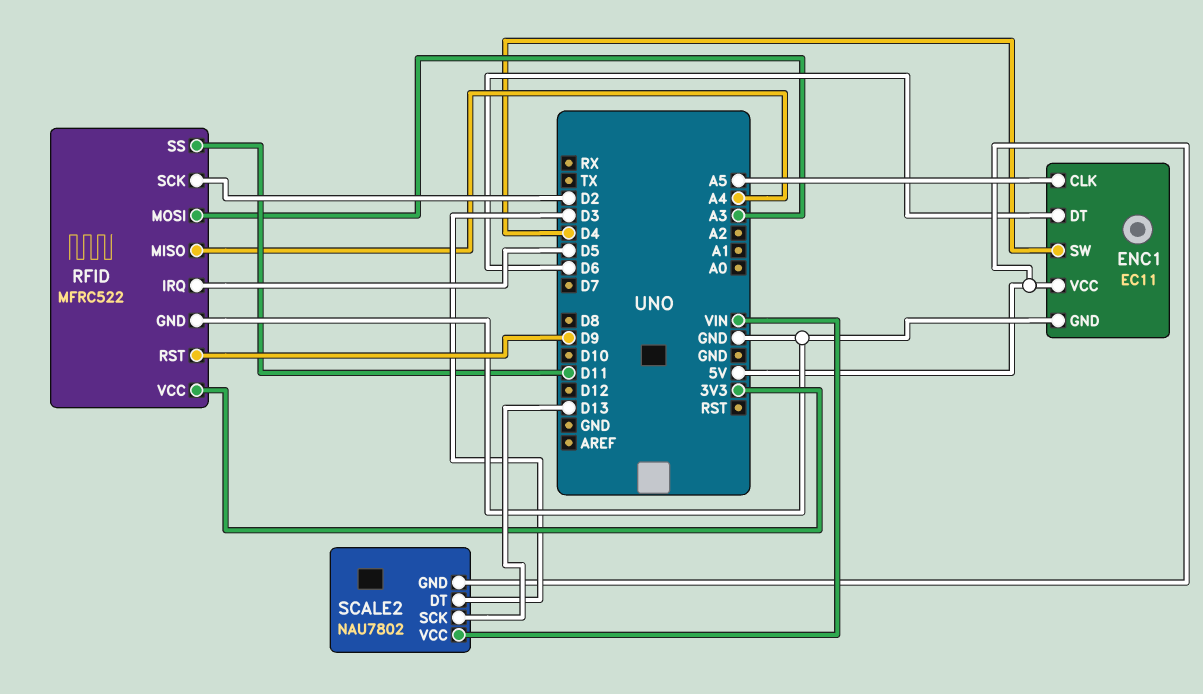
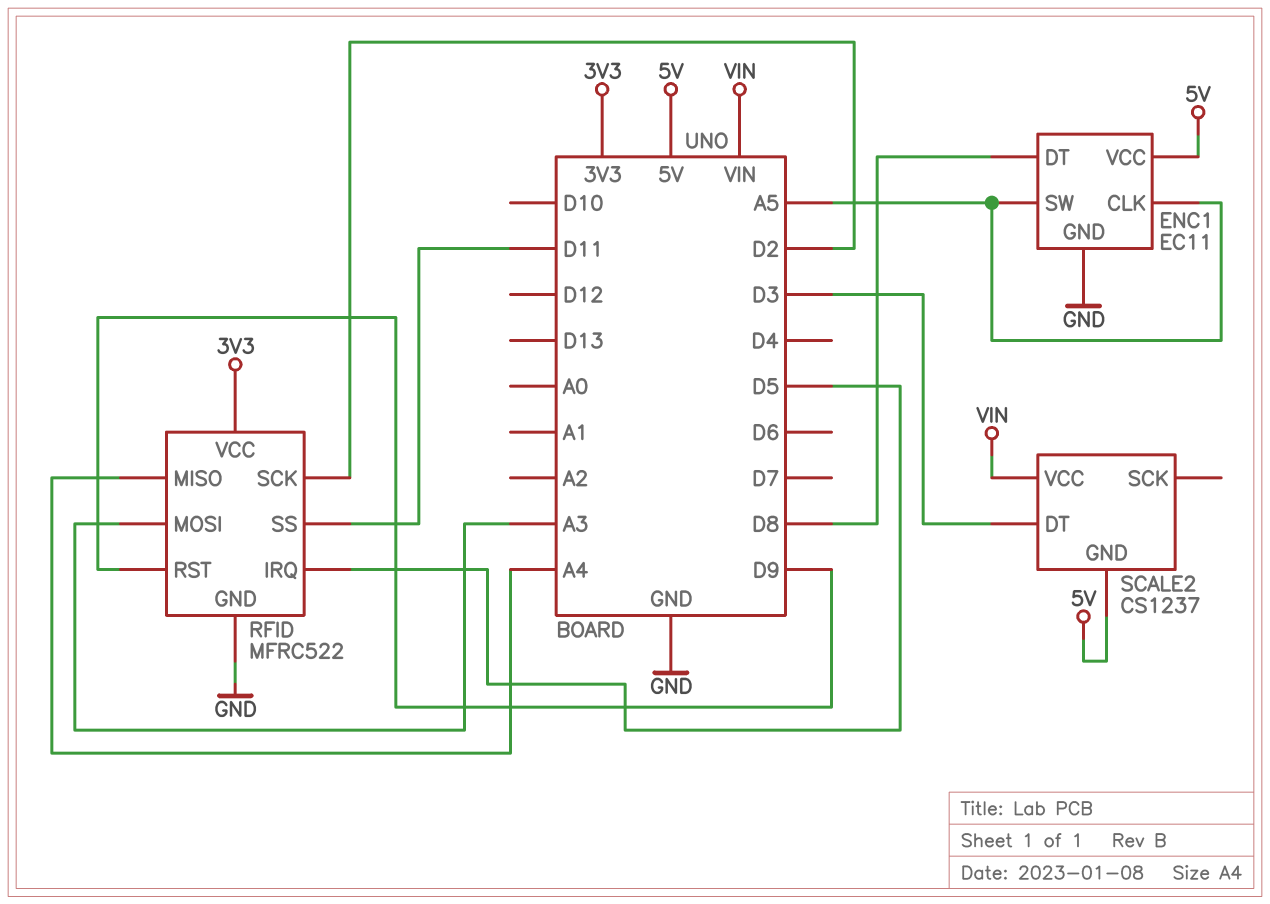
ENC1 pin DT: D6 -> D8
ENC1 pin SW: D4 -> A5
SCALE2: NAU7802 -> CS1237
SCALE2 pin SCK: D13 -> none

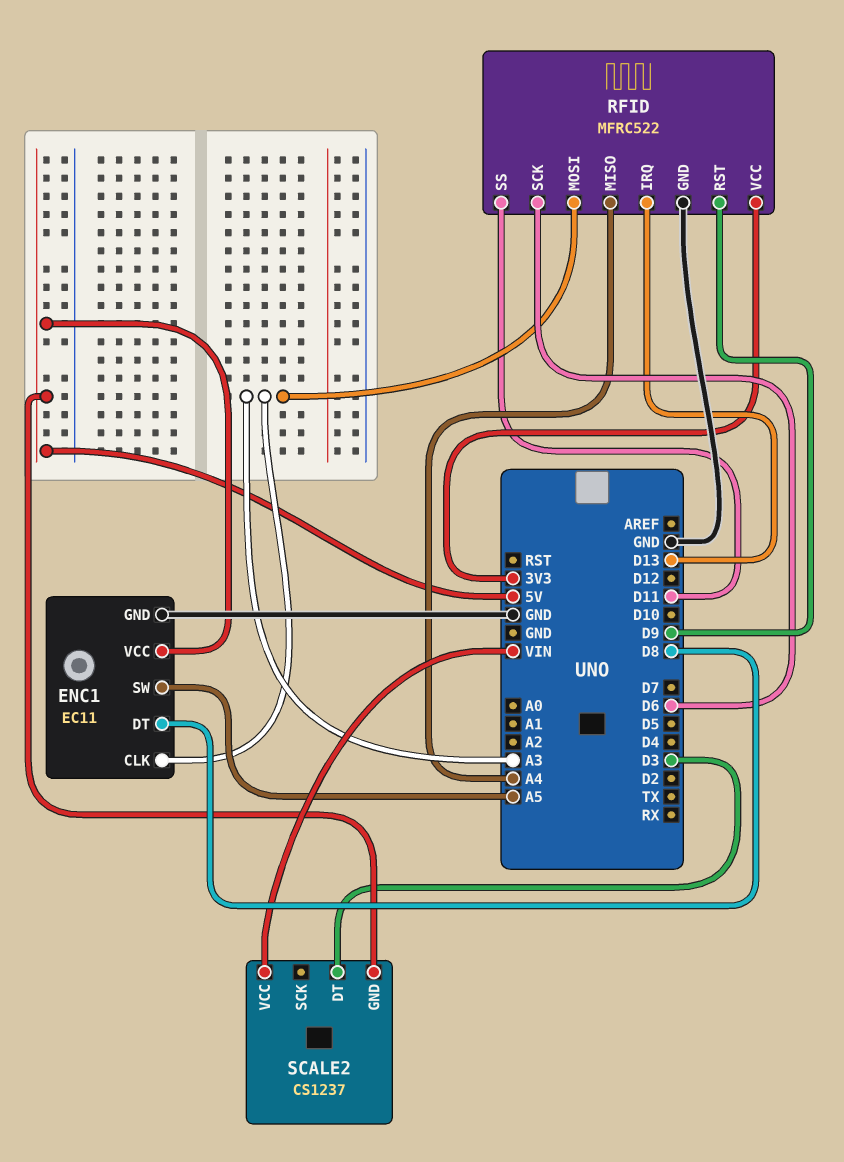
ENC1 pin CLK: A5 -> A3
RFID pin IRQ: D5 -> D13
RFID pin SCK: D2 -> D6

